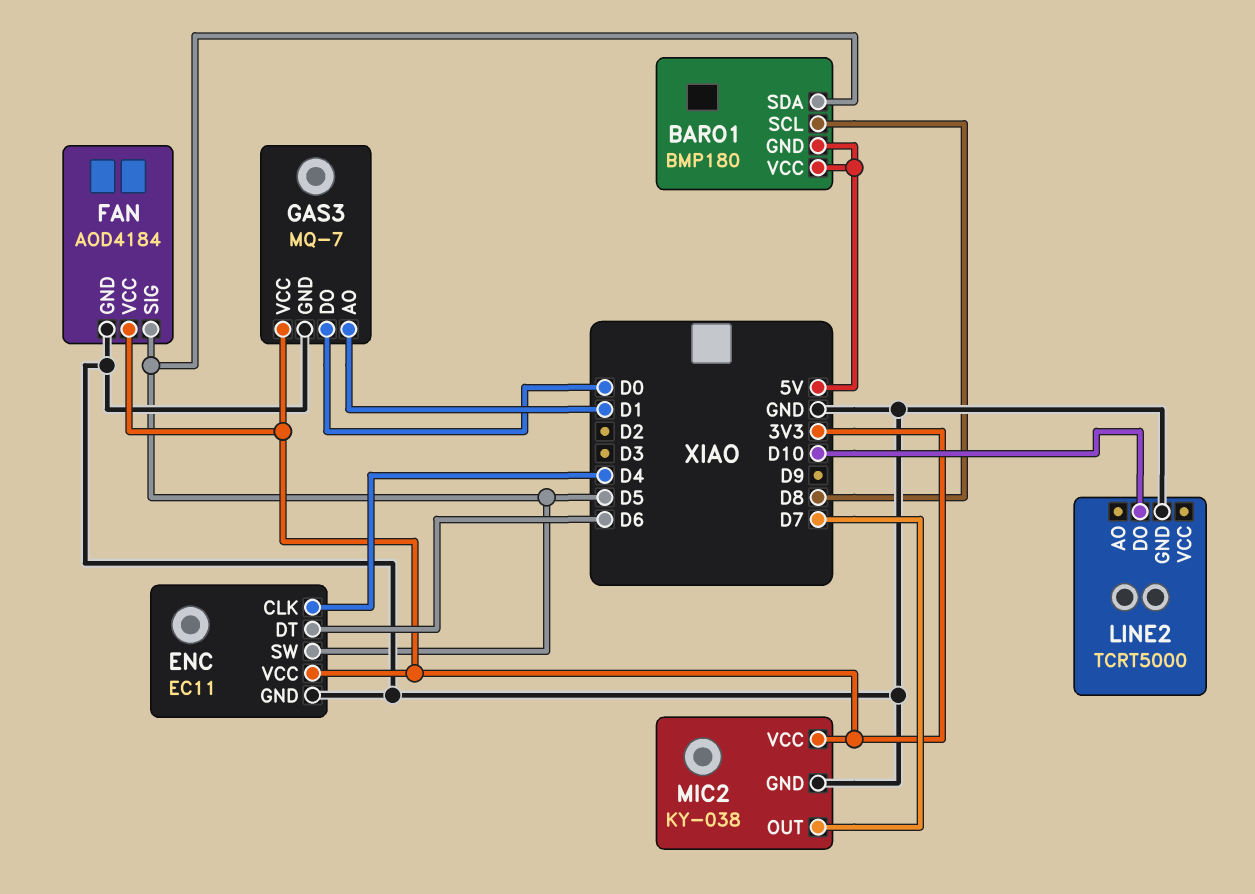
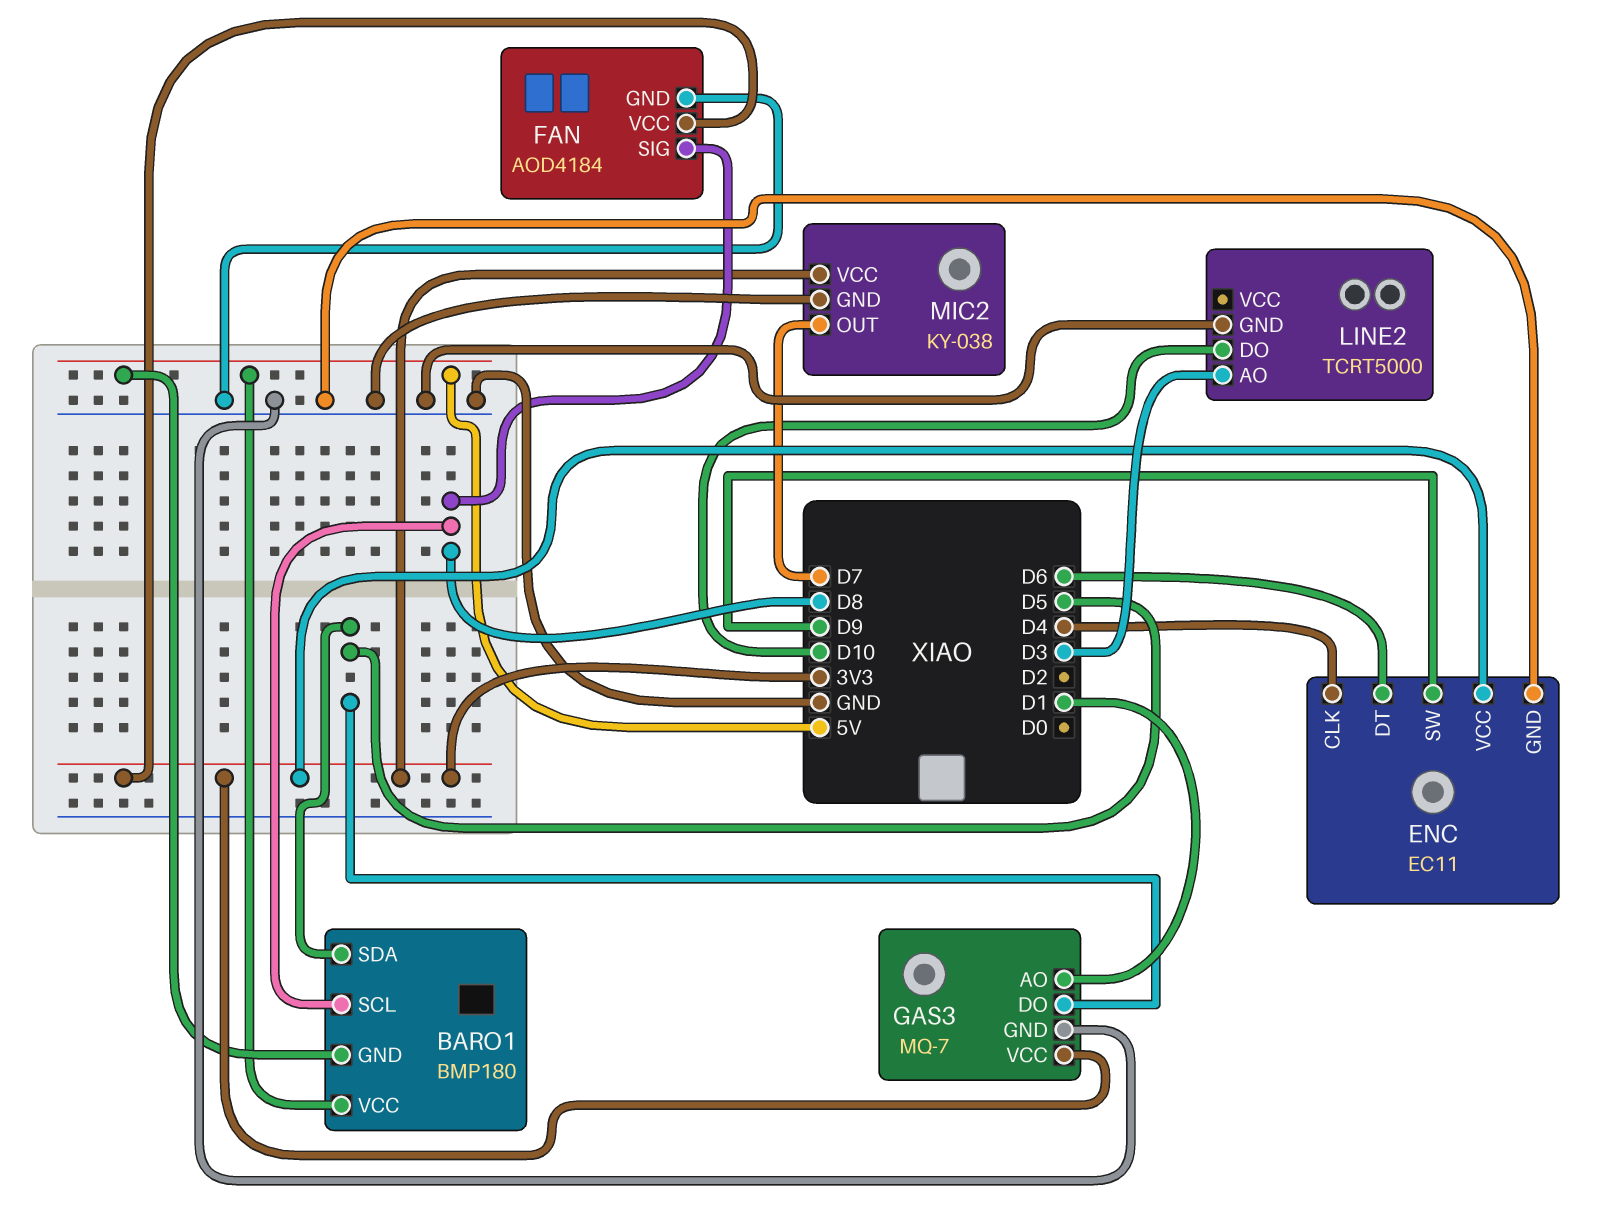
ENC pin SW: D5 -> D9
FAN pin SIG: D5 -> D8
GAS3 pin DO: D0 -> D5
LINE2 pin AO: none -> D3

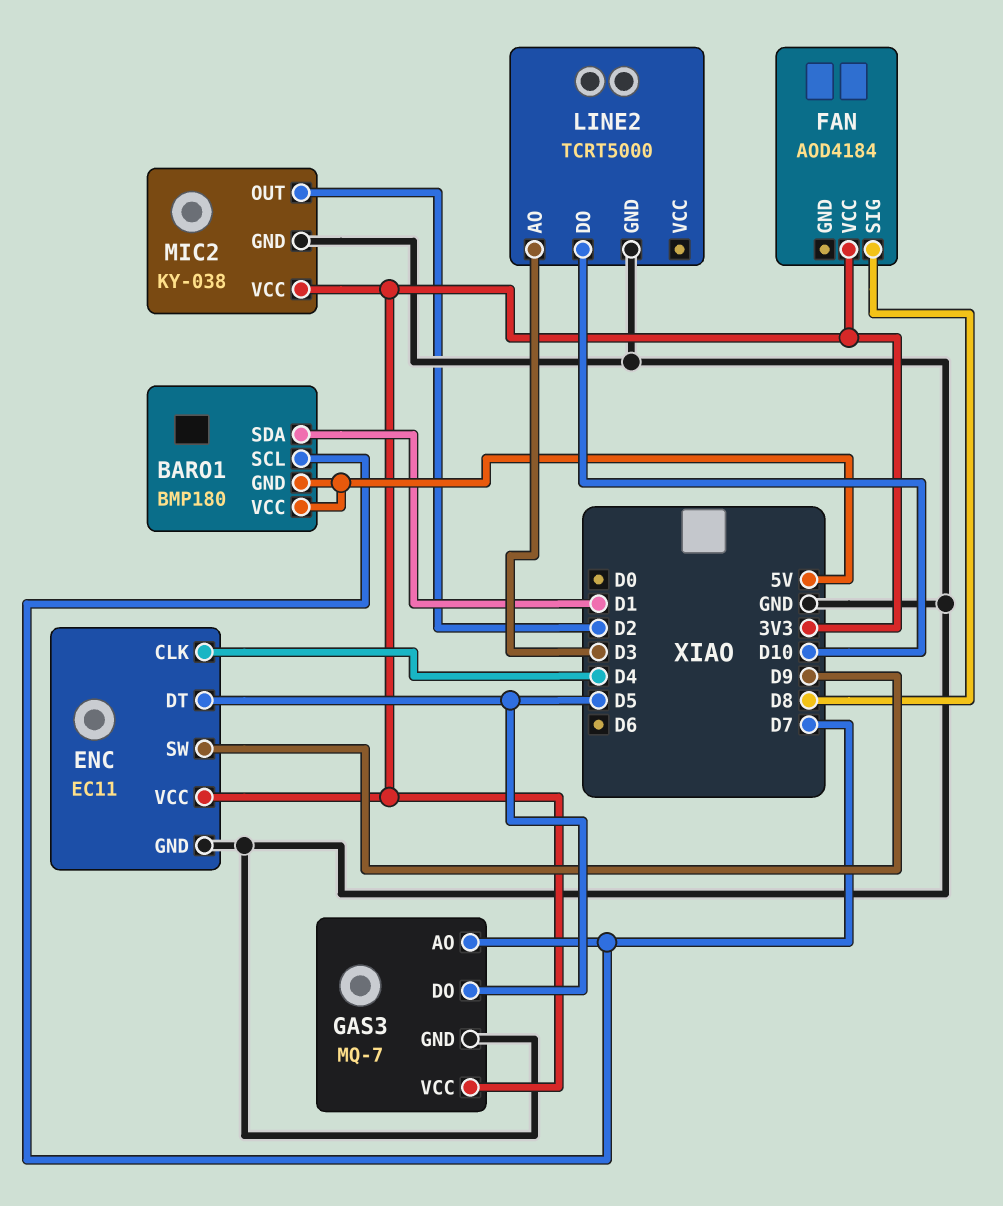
BARO1 pin SCL: D8 -> D7
BARO1 pin SDA: D5 -> D1
ENC pin DT: D6 -> D5
FAN pin GND: GND -> none
GAS3 pin AO: D1 -> D7
MIC2 pin OUT: D7 -> D2

